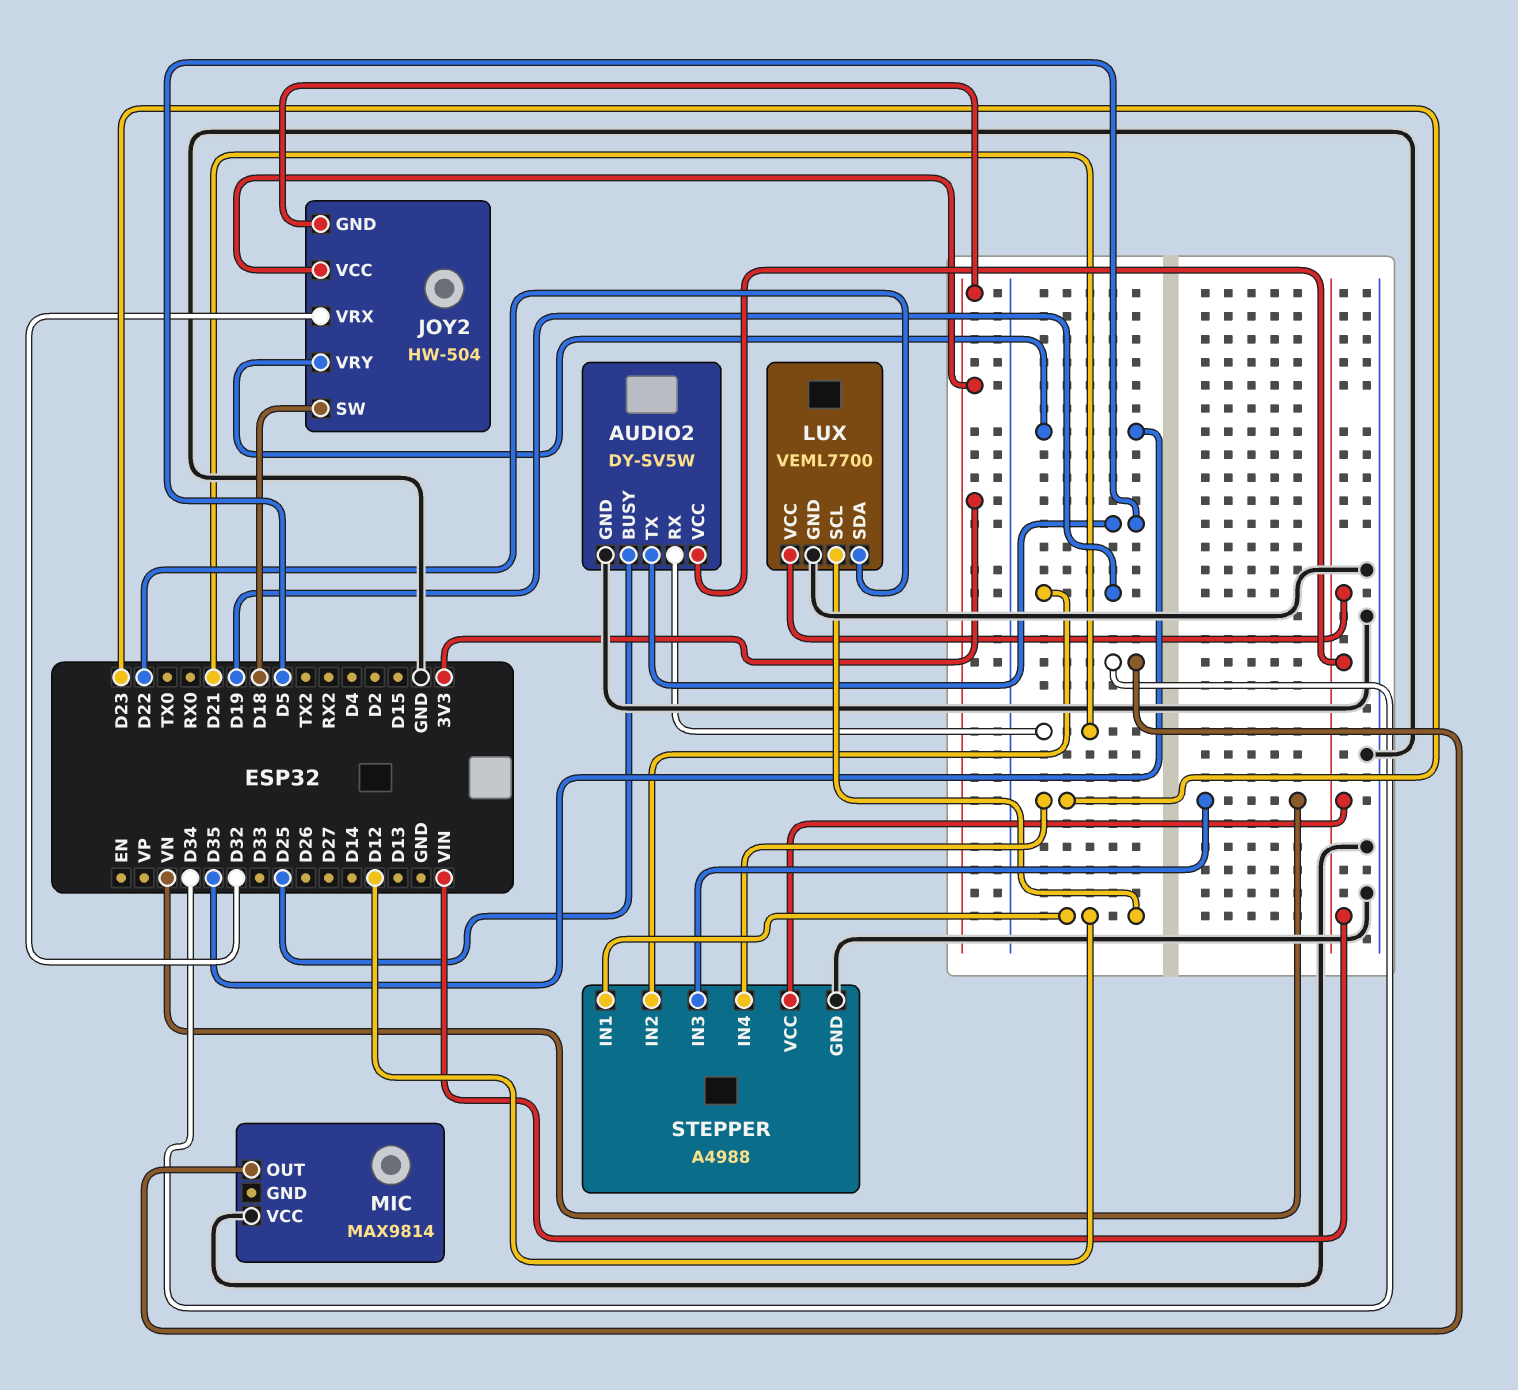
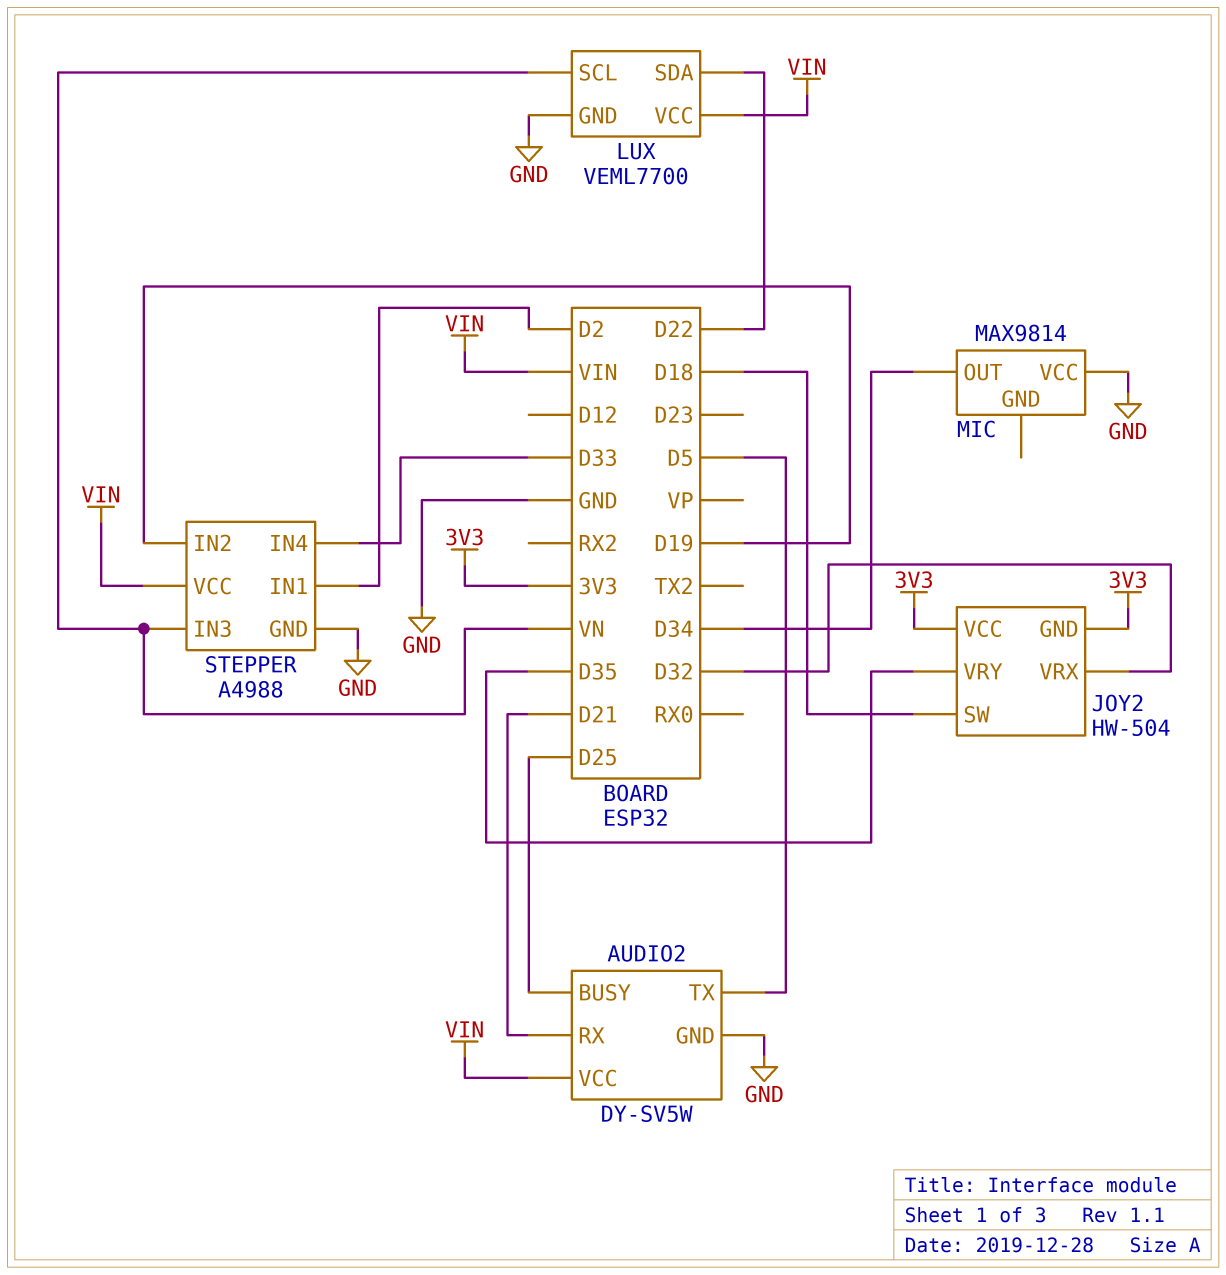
LUX pin SCL: D12 -> VN
STEPPER pin IN1: D12 -> D2
STEPPER pin IN4: D23 -> D33

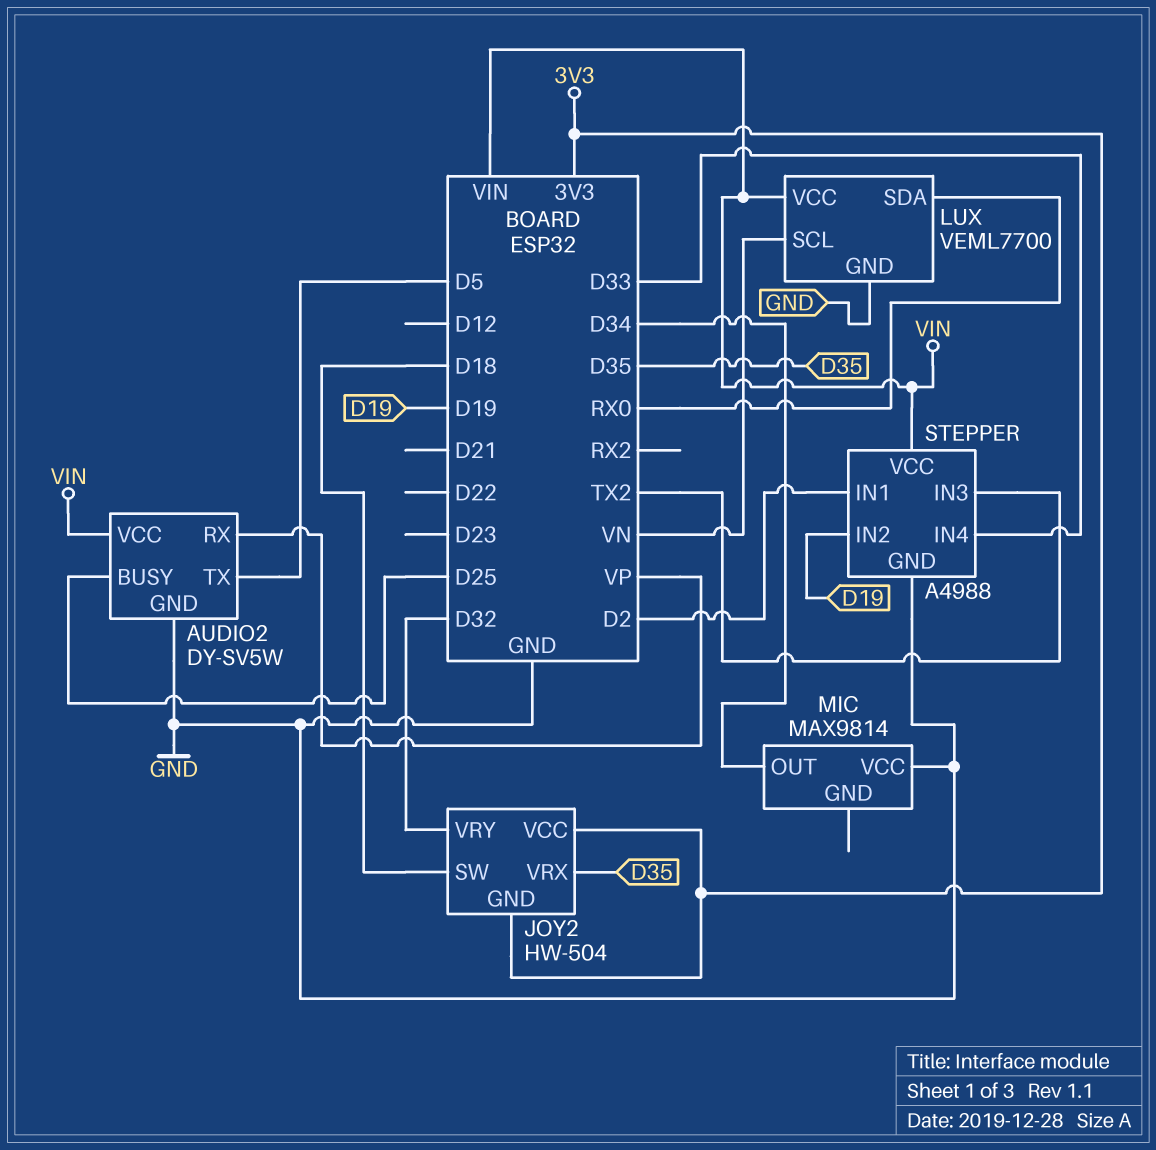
AUDIO2 pin RX: D21 -> VP
JOY2 pin VRX: D32 -> D35
JOY2 pin VRY: D35 -> D32
LUX pin SDA: D22 -> RX0
STEPPER pin IN3: VN -> TX2

